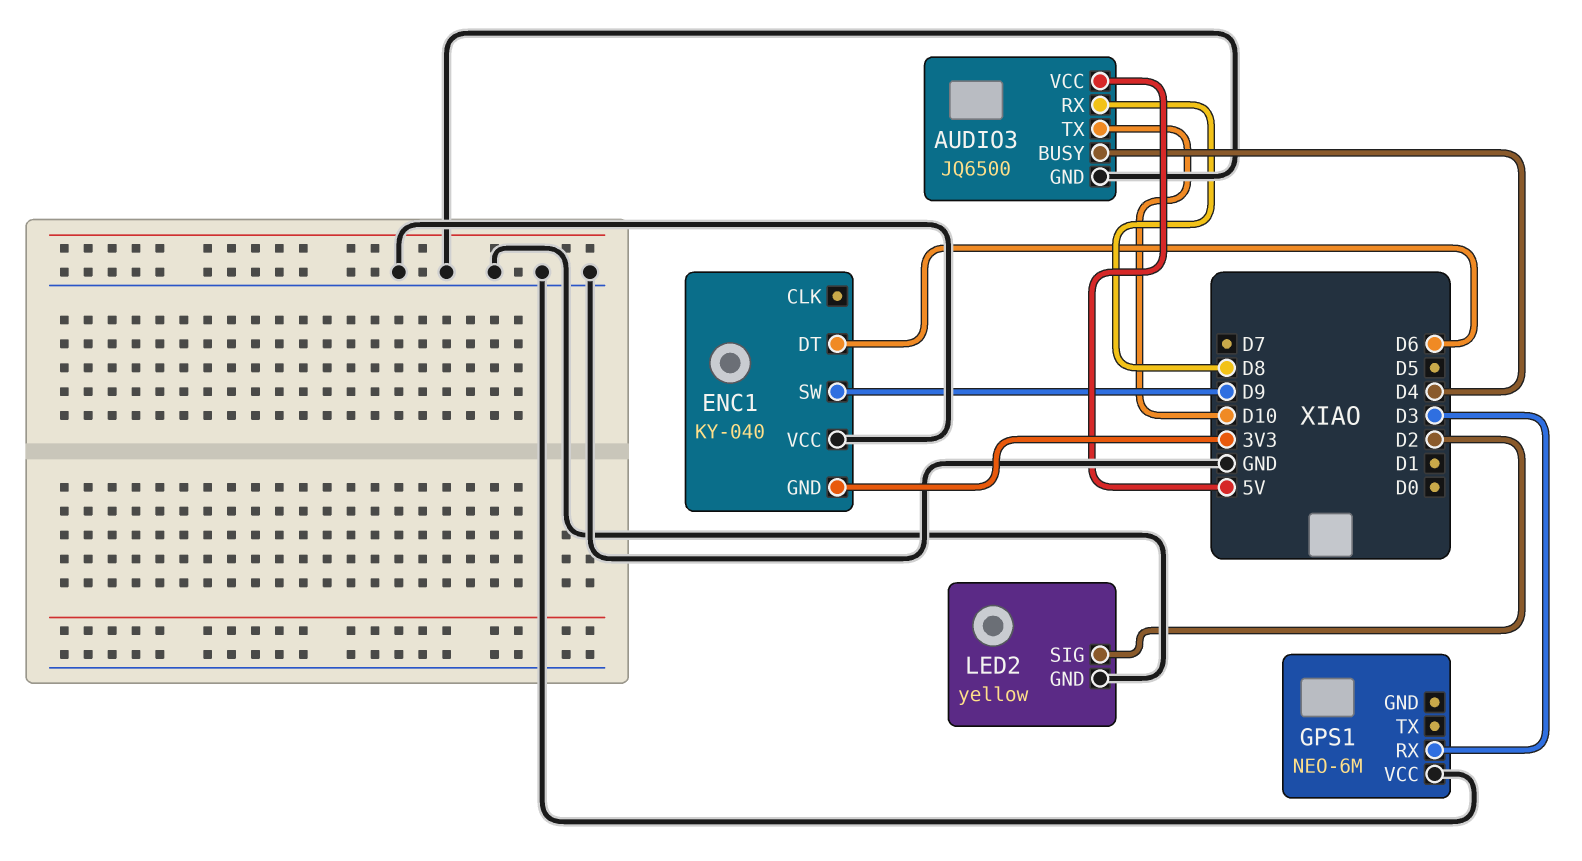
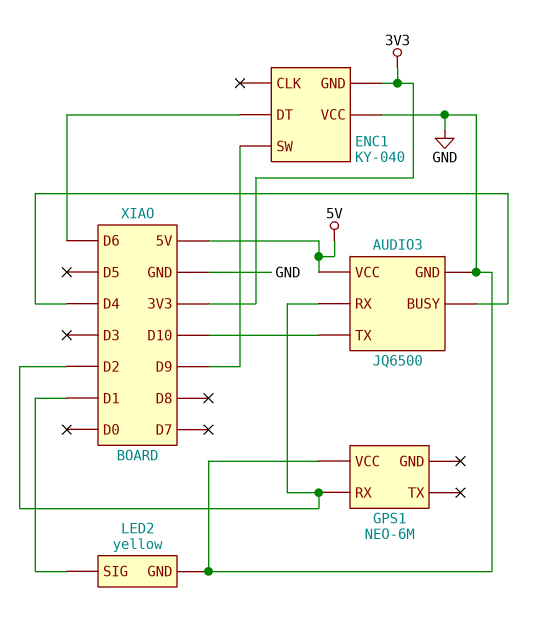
AUDIO3 pin RX: D8 -> D2
GPS1 pin RX: D3 -> D2
LED2 pin SIG: D2 -> D1

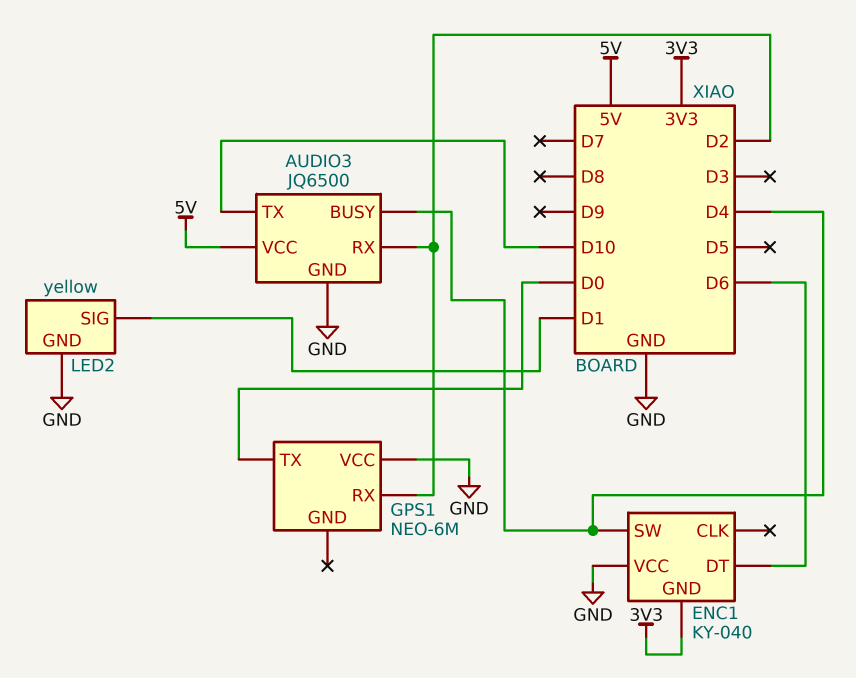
ENC1 pin SW: D9 -> D4
GPS1 pin TX: none -> D0

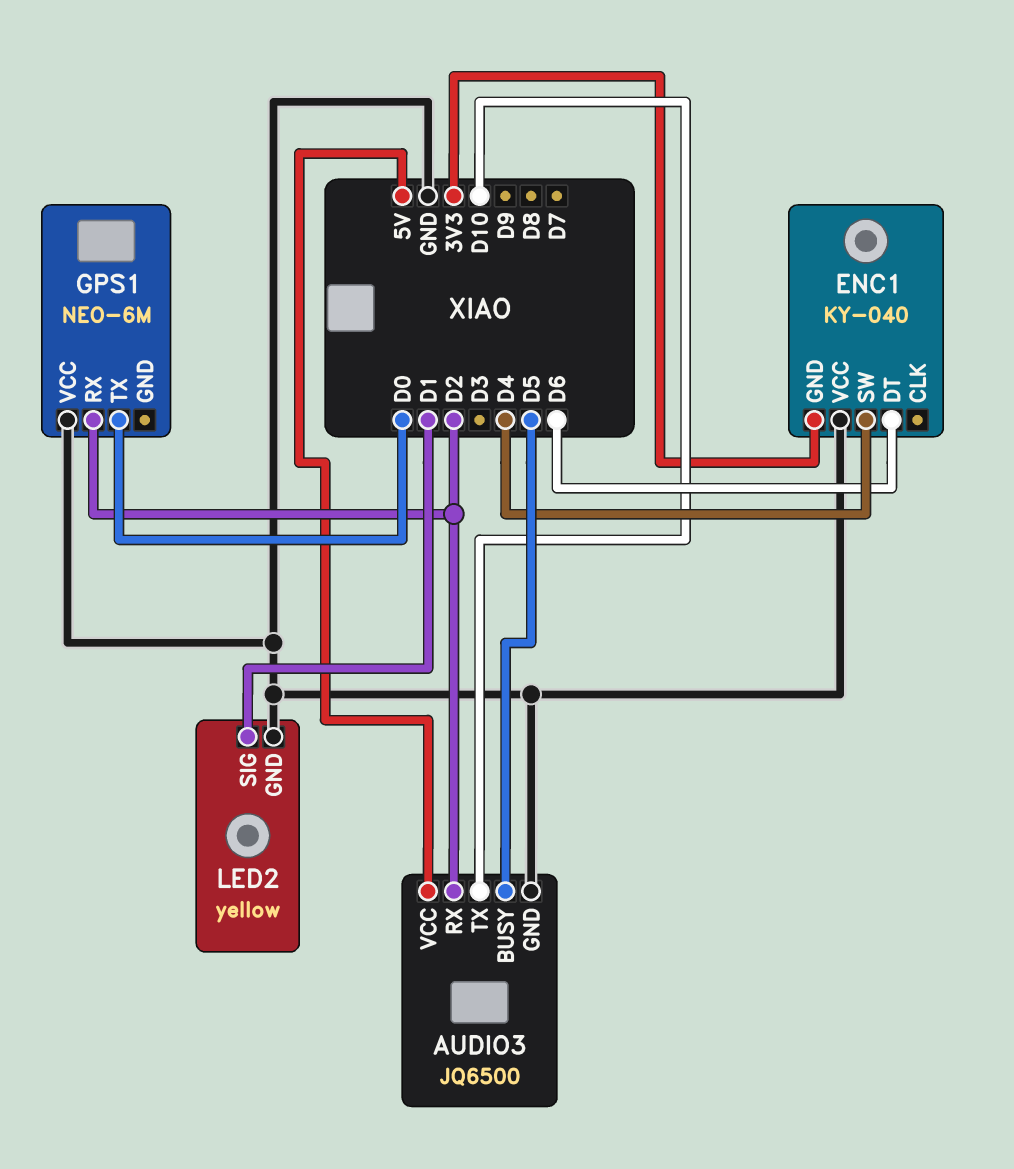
AUDIO3 pin BUSY: D4 -> D5

